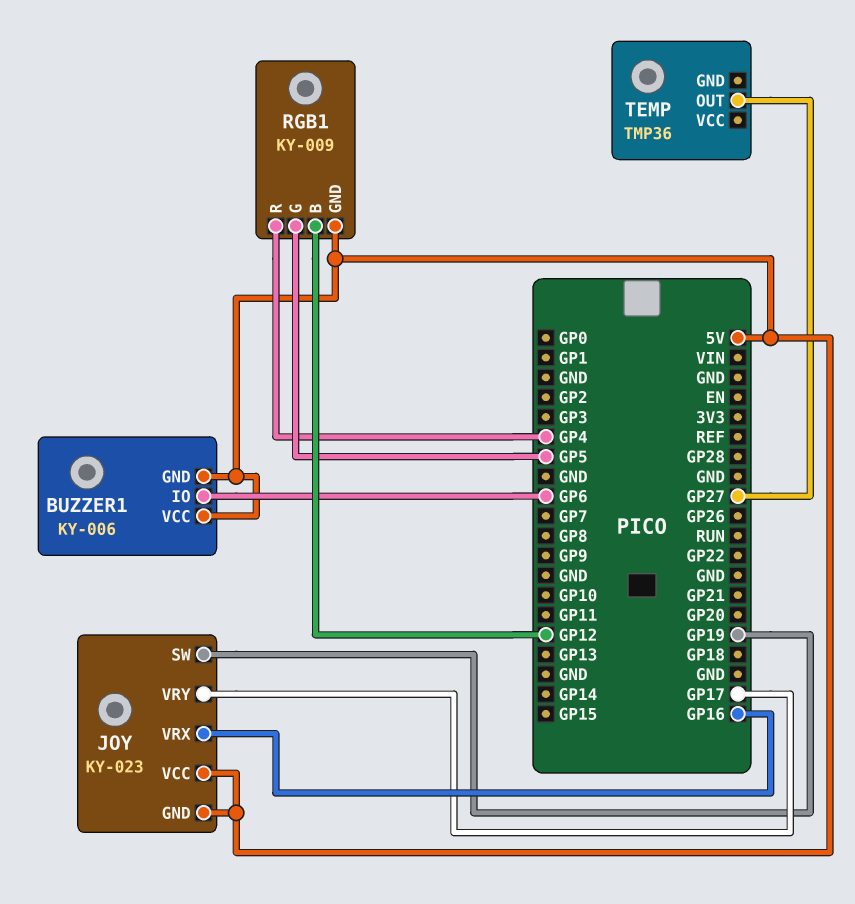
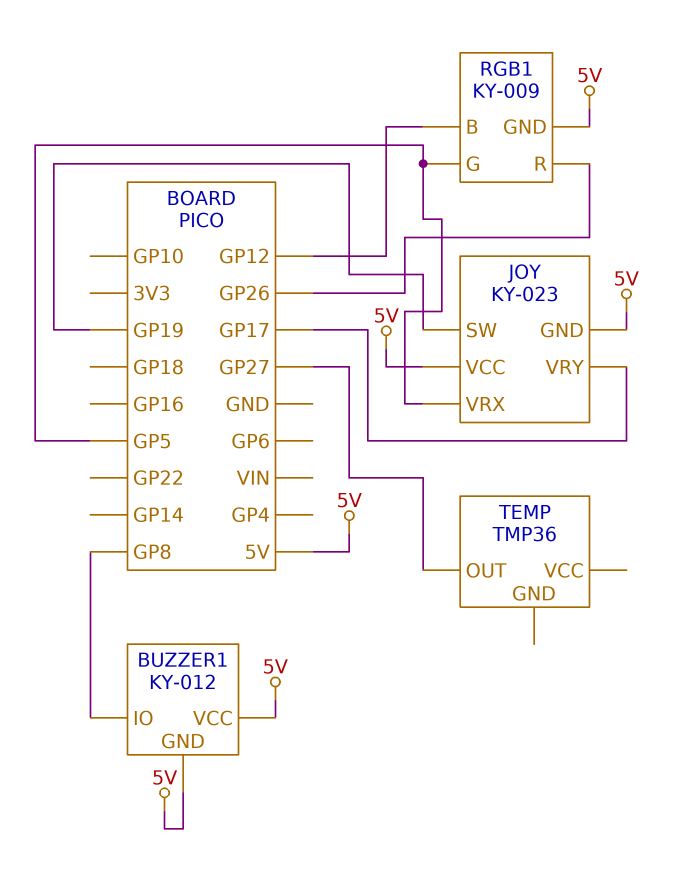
BUZZER1: KY-006 -> KY-012
BUZZER1 pin IO: GP6 -> GP8
JOY pin VRX: GP16 -> GP5
RGB1 pin R: GP4 -> GP26

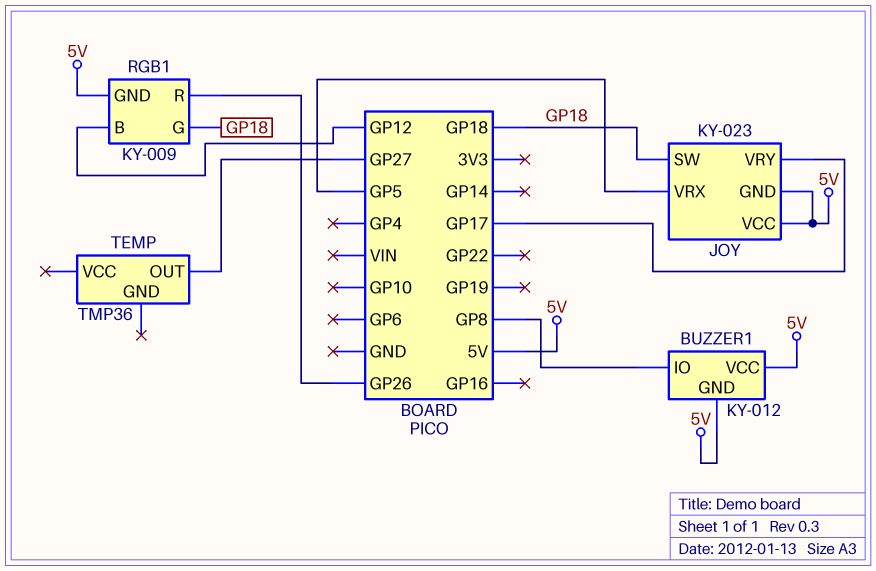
JOY pin SW: GP19 -> GP18
RGB1 pin G: GP5 -> GP18

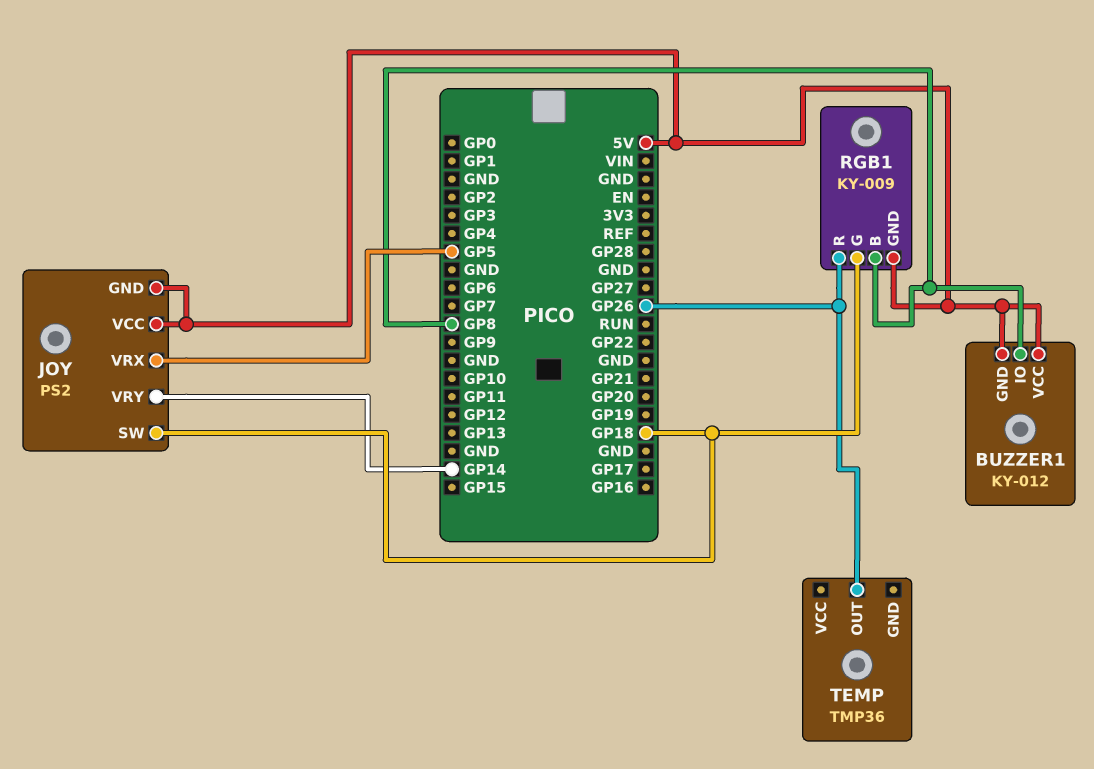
JOY: KY-023 -> PS2
JOY pin VRY: GP17 -> GP14
RGB1 pin B: GP12 -> GP8
TEMP pin OUT: GP27 -> GP26

